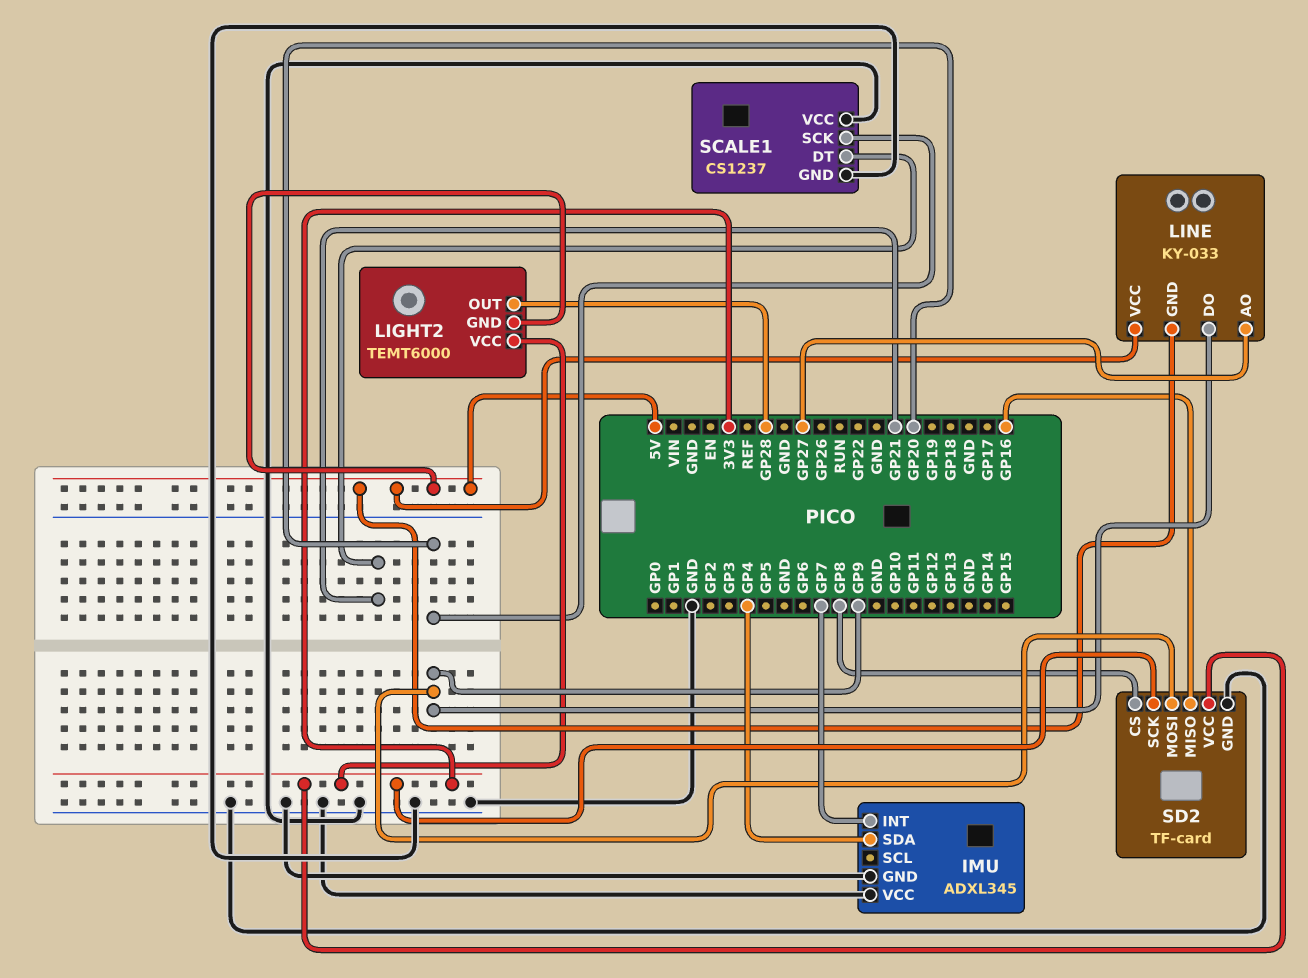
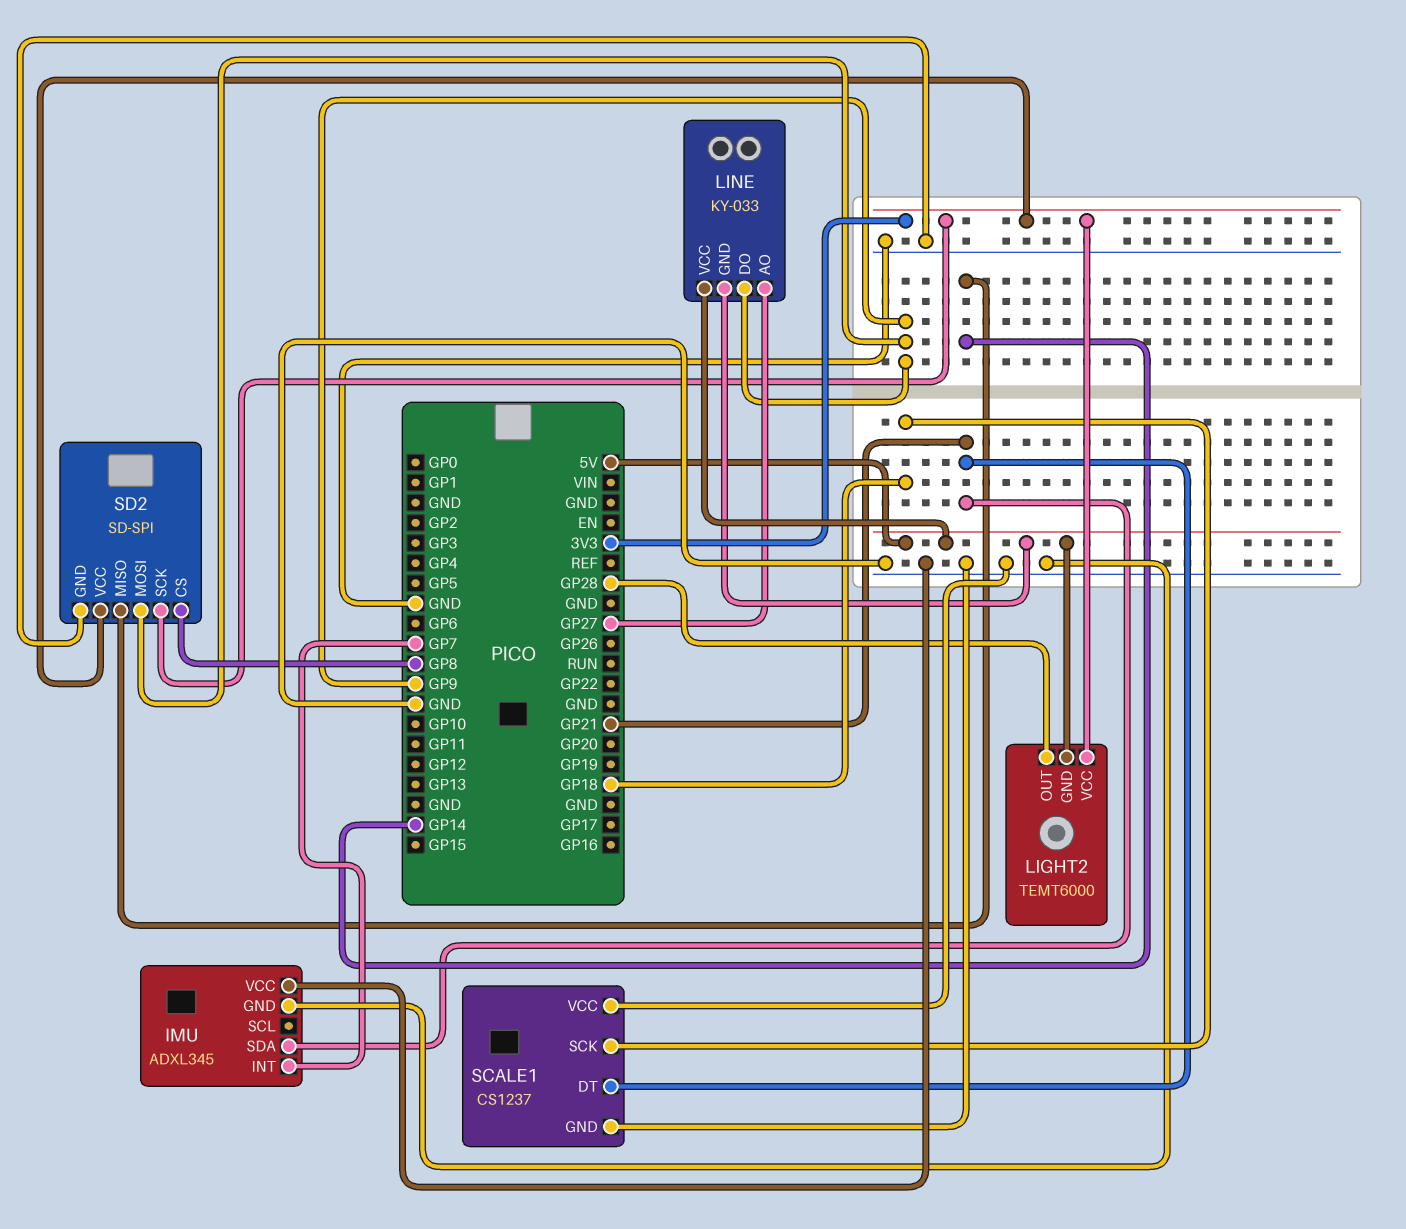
IMU pin SDA: GP4 -> GP21
SCALE1 pin SCK: GP20 -> GP18
SD2: TF-card -> SD-SPI
SD2 pin MISO: GP16 -> GP14

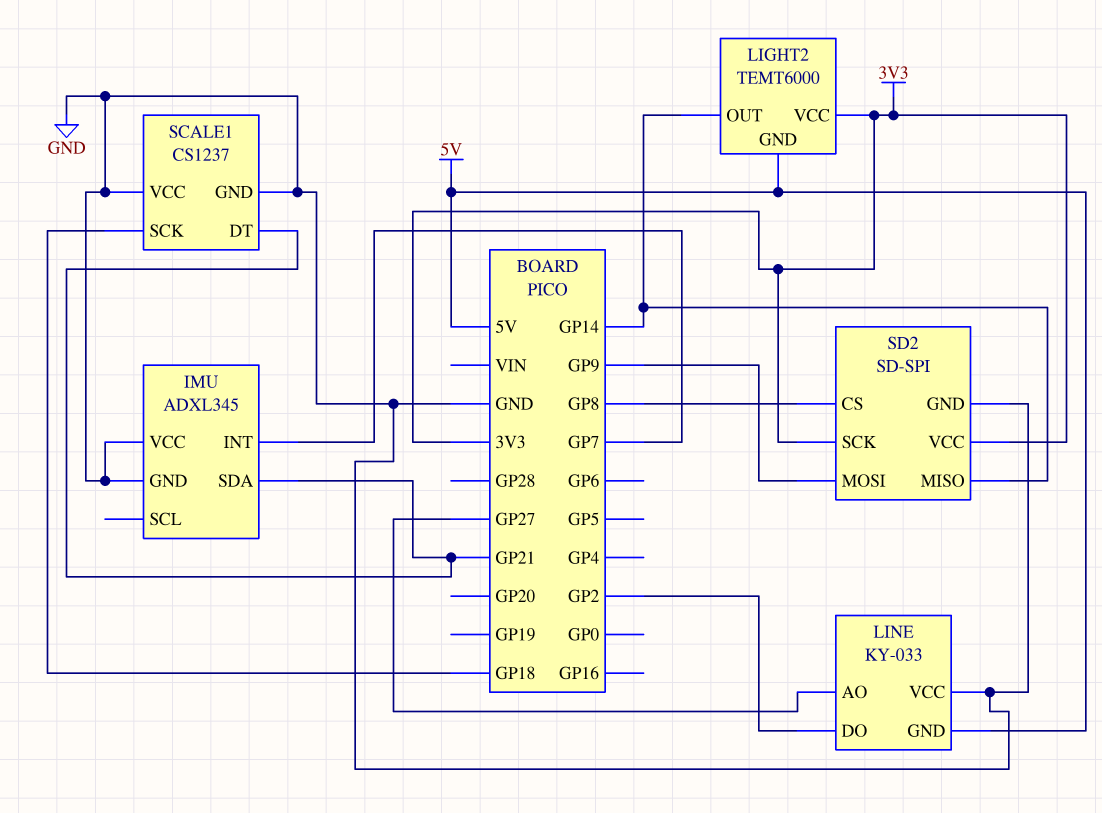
LIGHT2 pin OUT: GP28 -> GP14
LINE pin DO: GP9 -> GP2
LINE pin VCC: 5V -> GND

